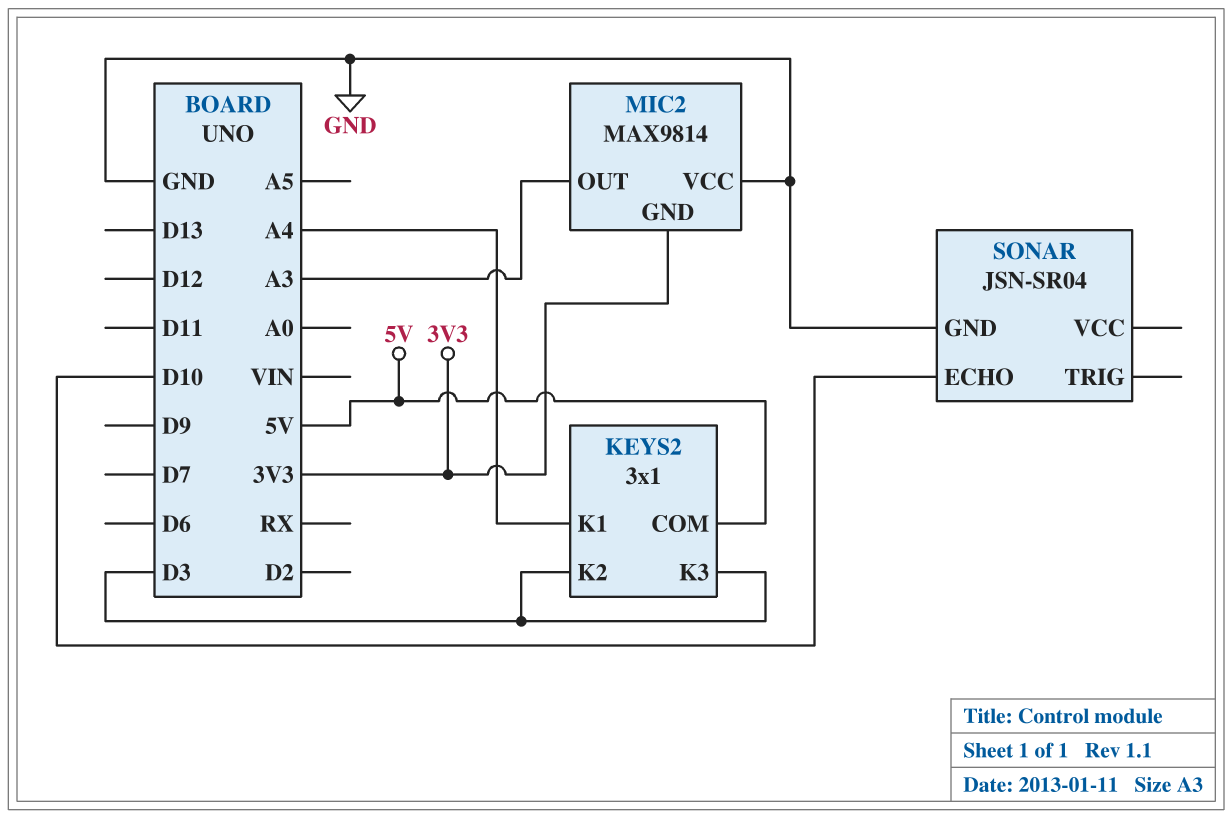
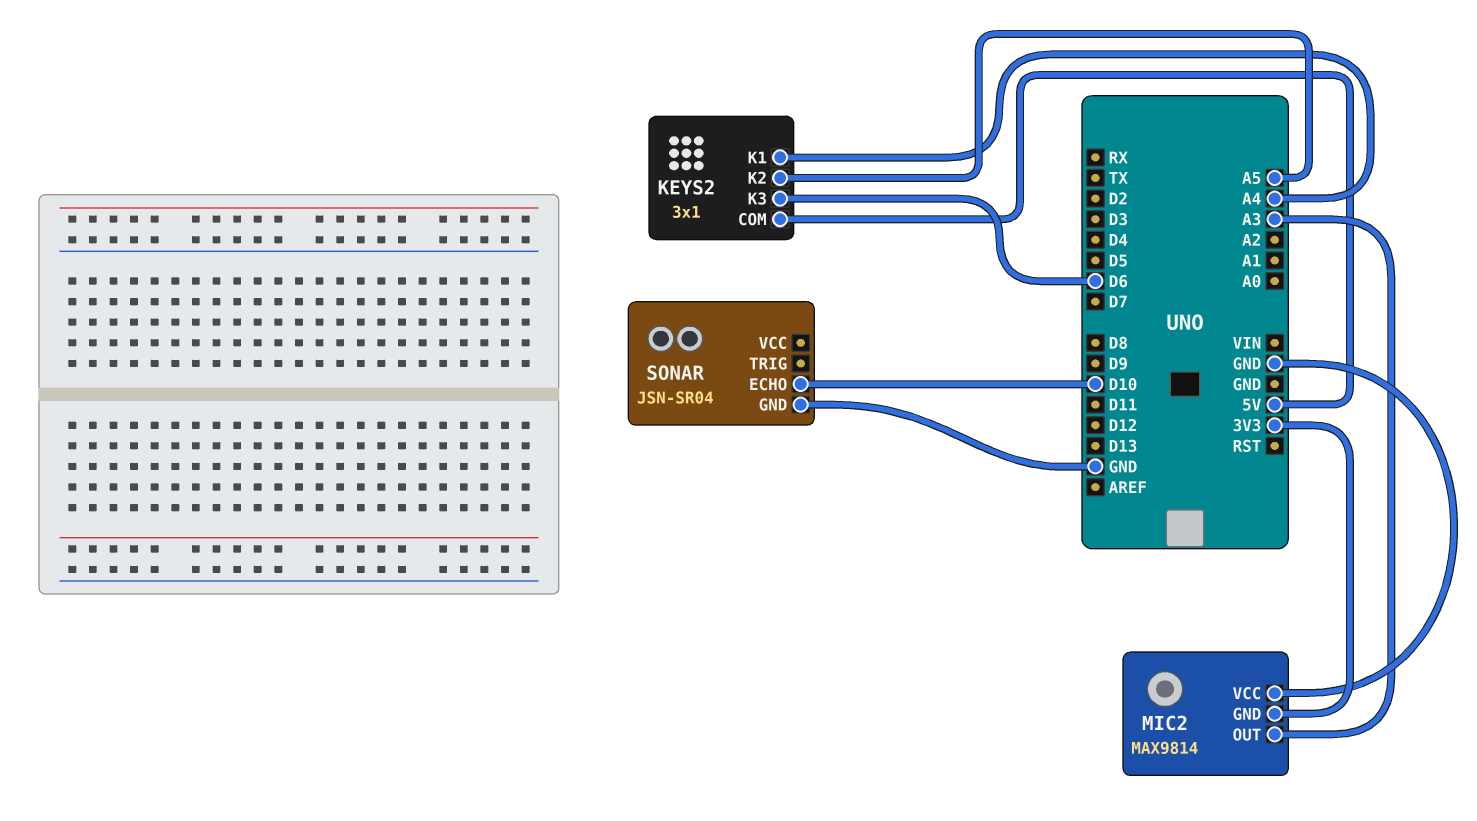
KEYS2 pin K2: D3 -> A5
KEYS2 pin K3: D3 -> D6

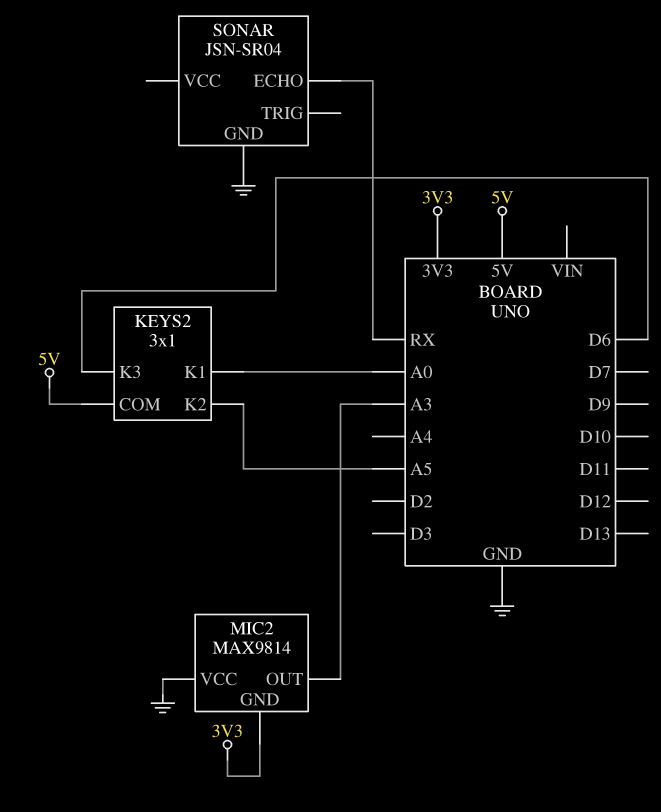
KEYS2 pin K1: A4 -> A0
SONAR pin ECHO: D10 -> RX

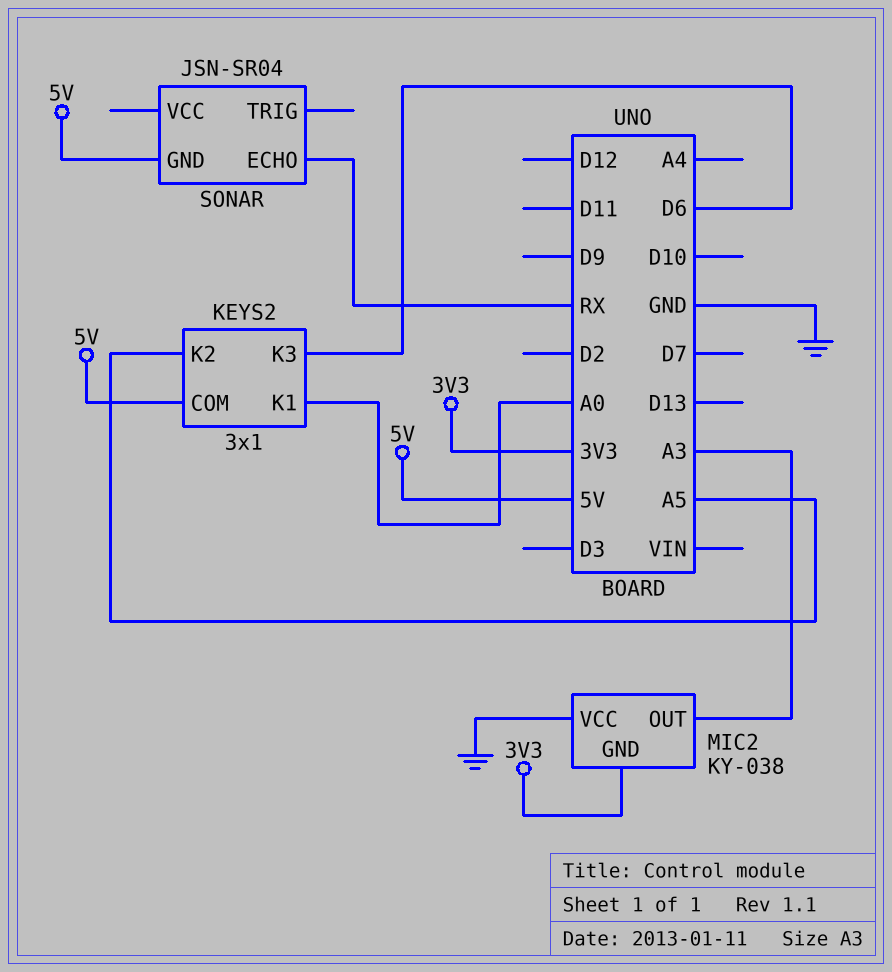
MIC2: MAX9814 -> KY-038
SONAR pin GND: GND -> 5V

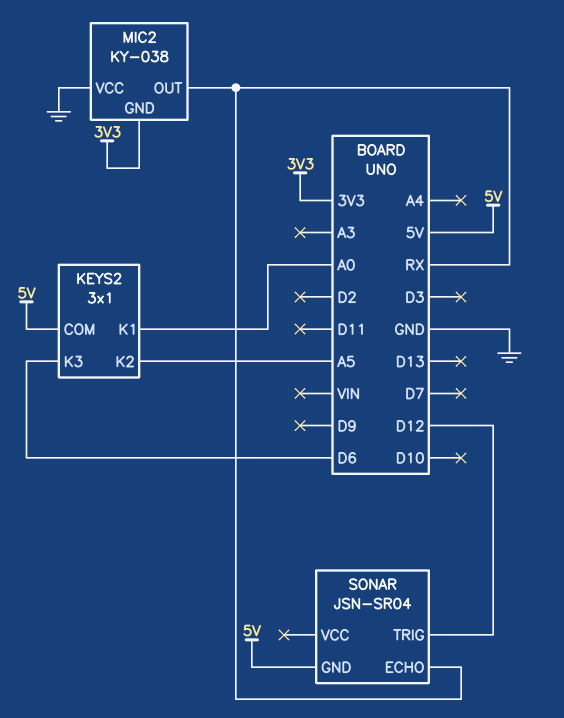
MIC2 pin OUT: A3 -> RX
SONAR pin TRIG: none -> D12

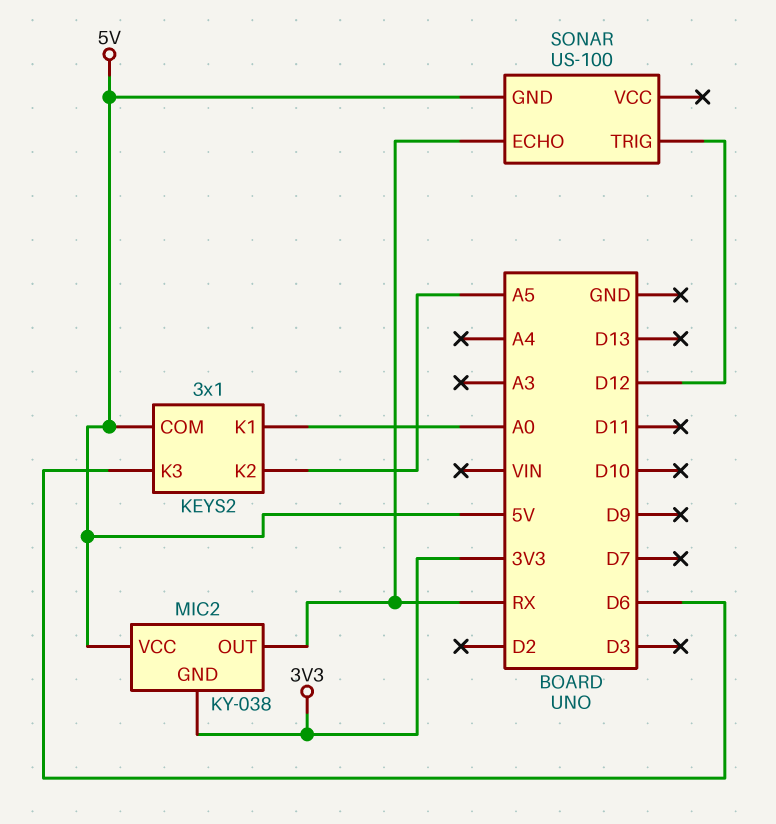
MIC2 pin VCC: GND -> 5V
SONAR: JSN-SR04 -> US-100

